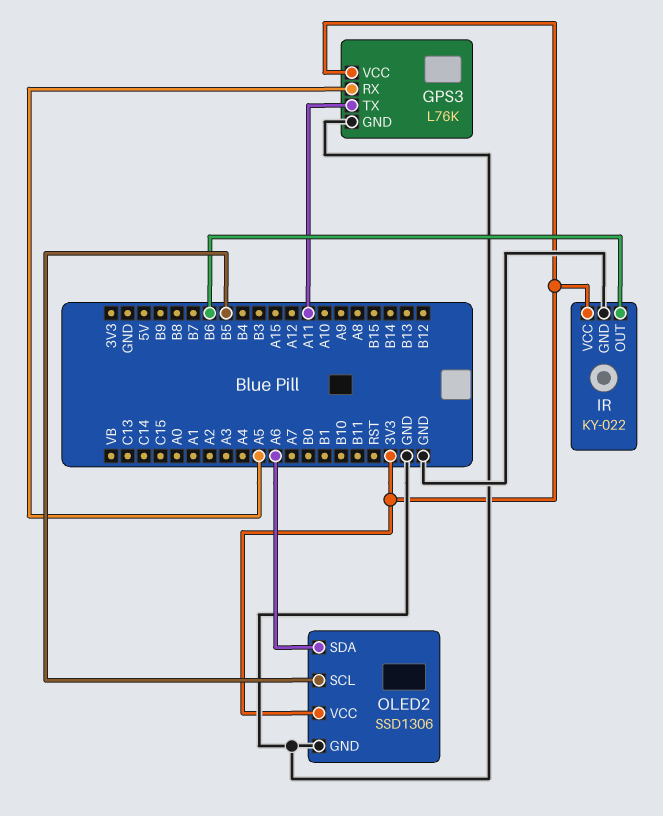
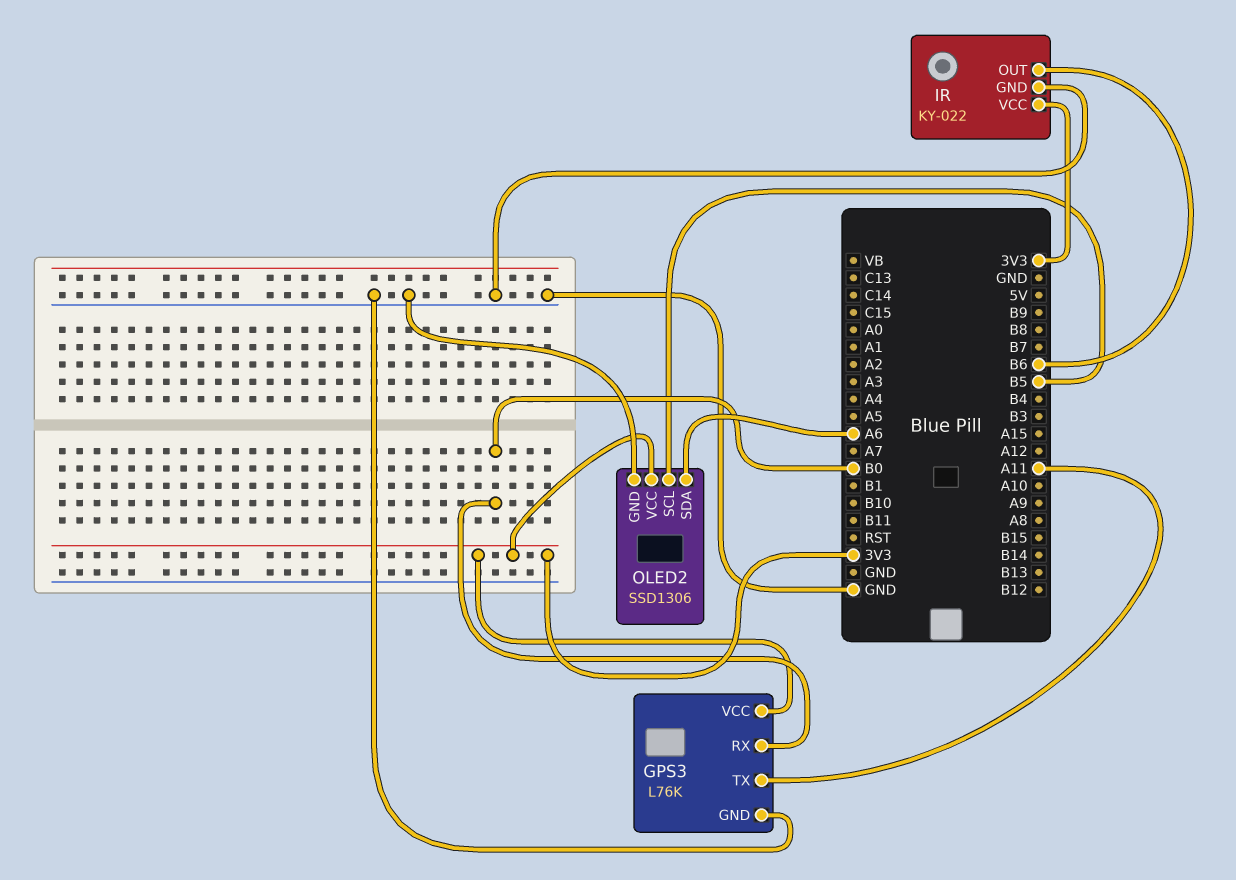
GPS3 pin RX: A5 -> B0

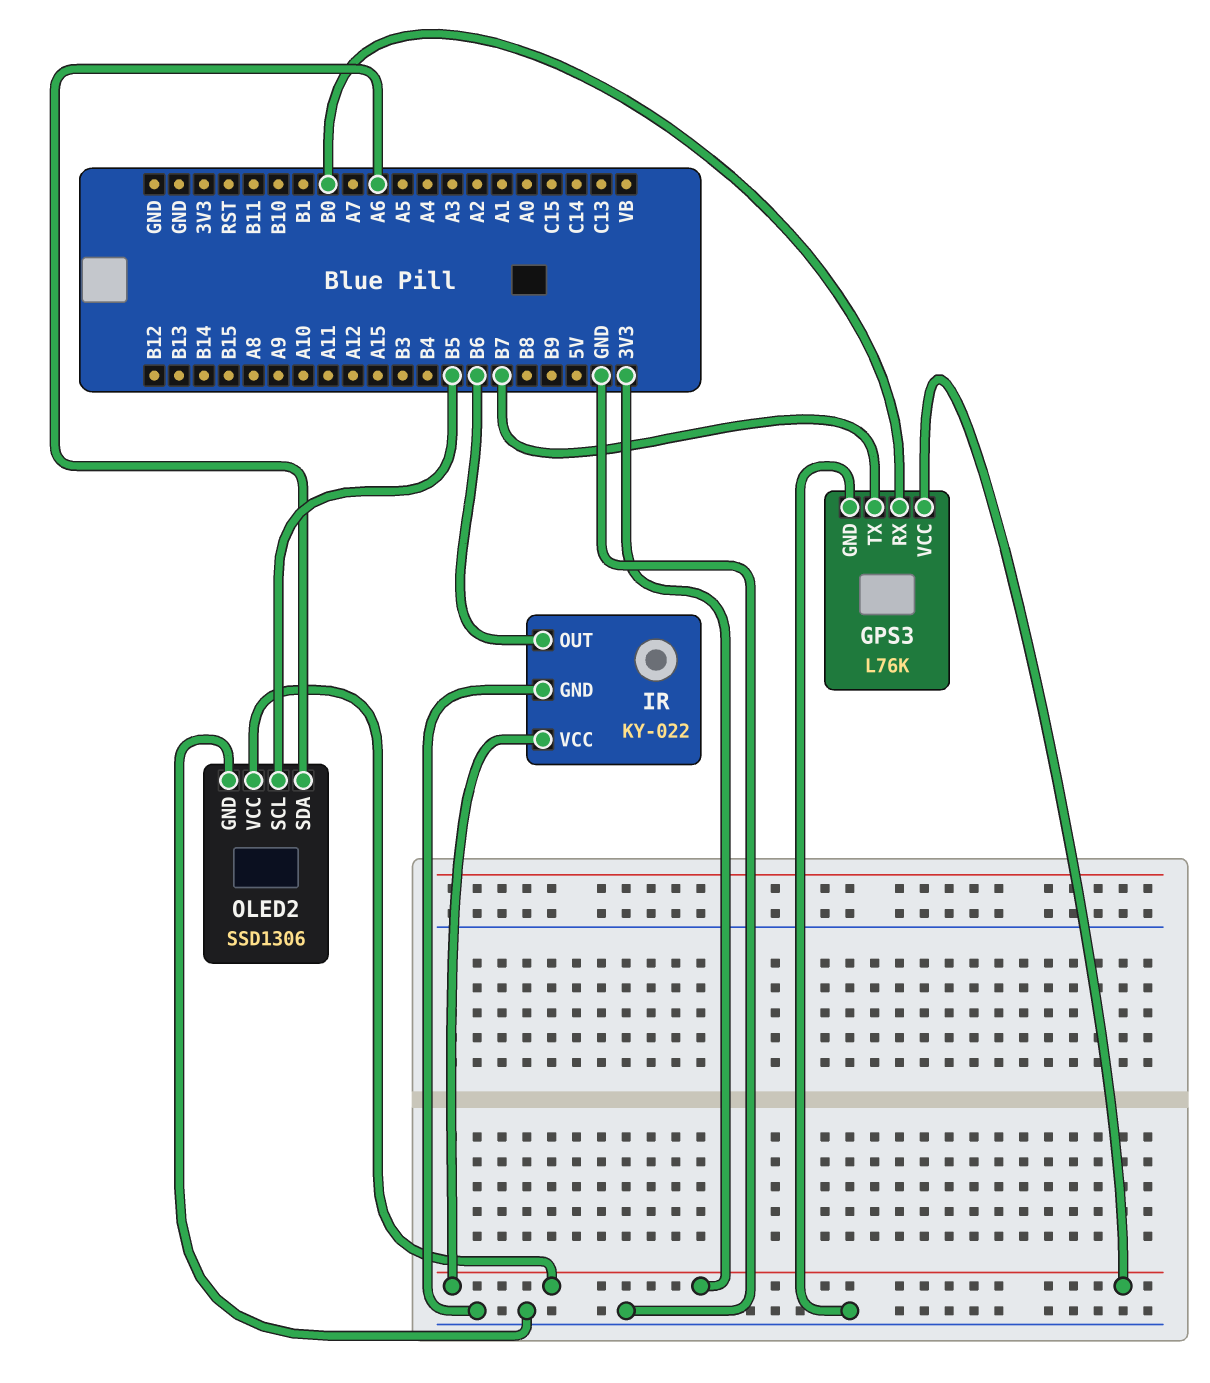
GPS3 pin TX: A11 -> B7

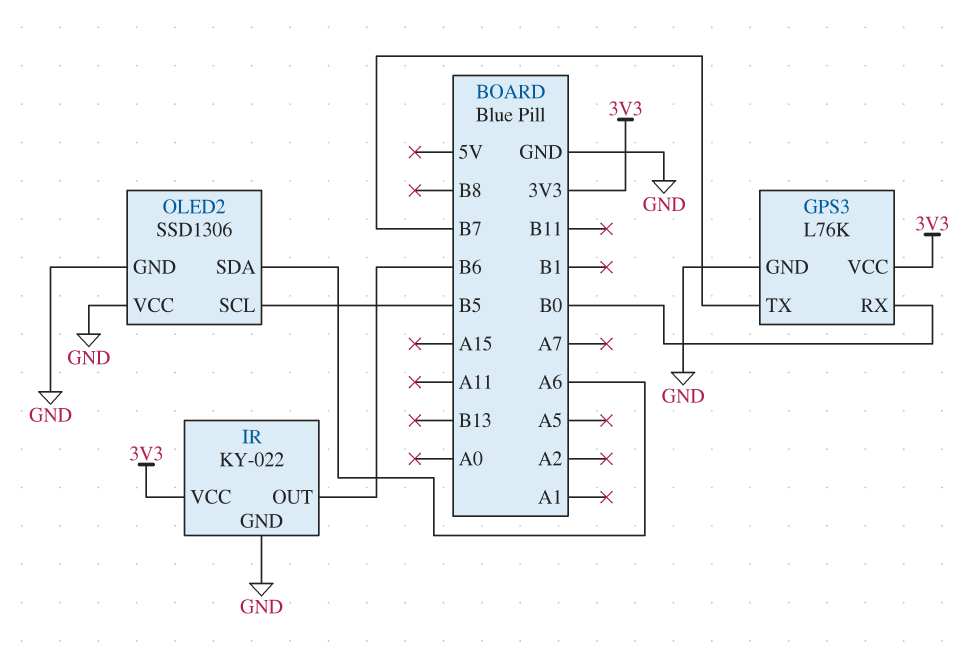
OLED2 pin VCC: 3V3 -> GND

